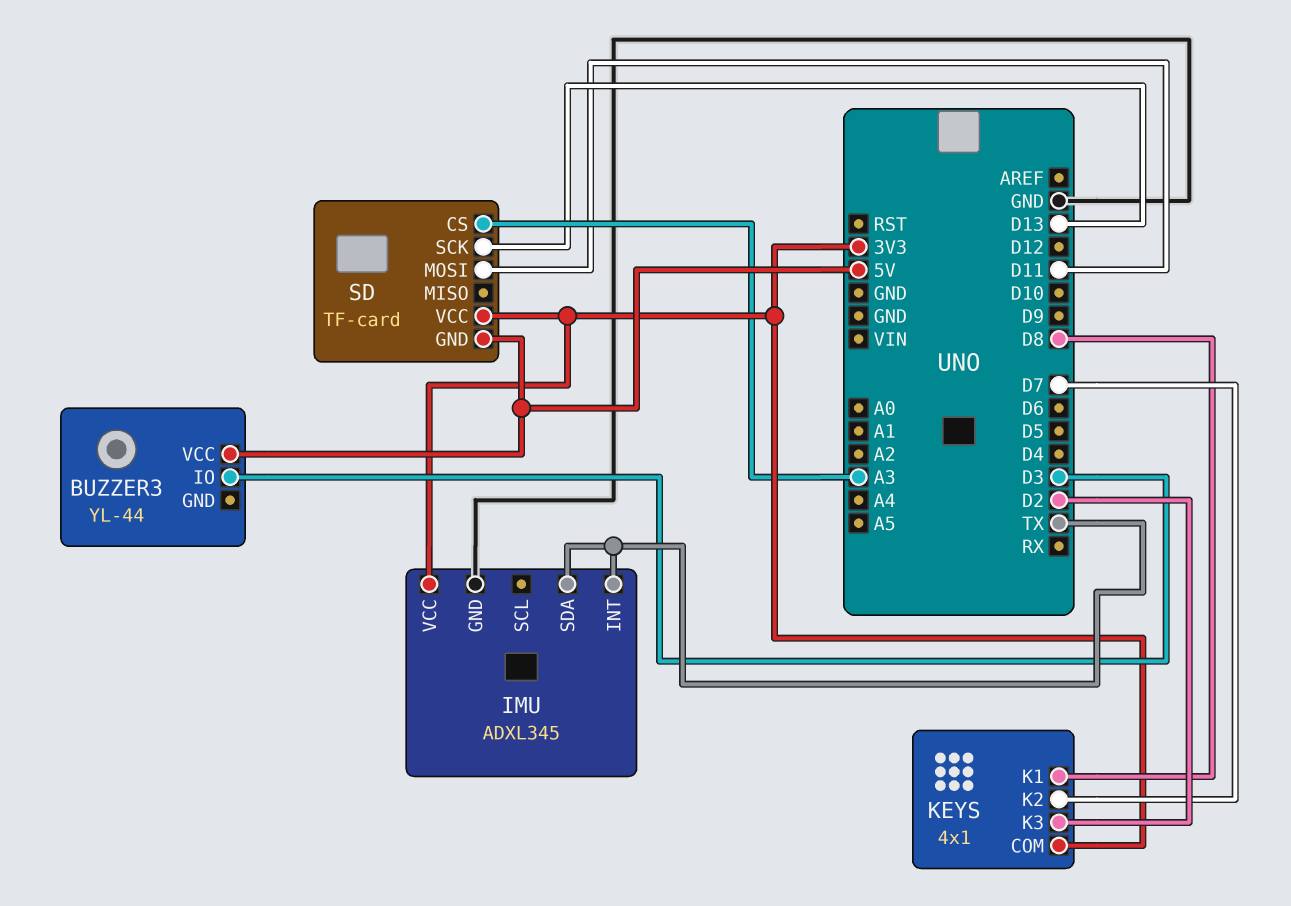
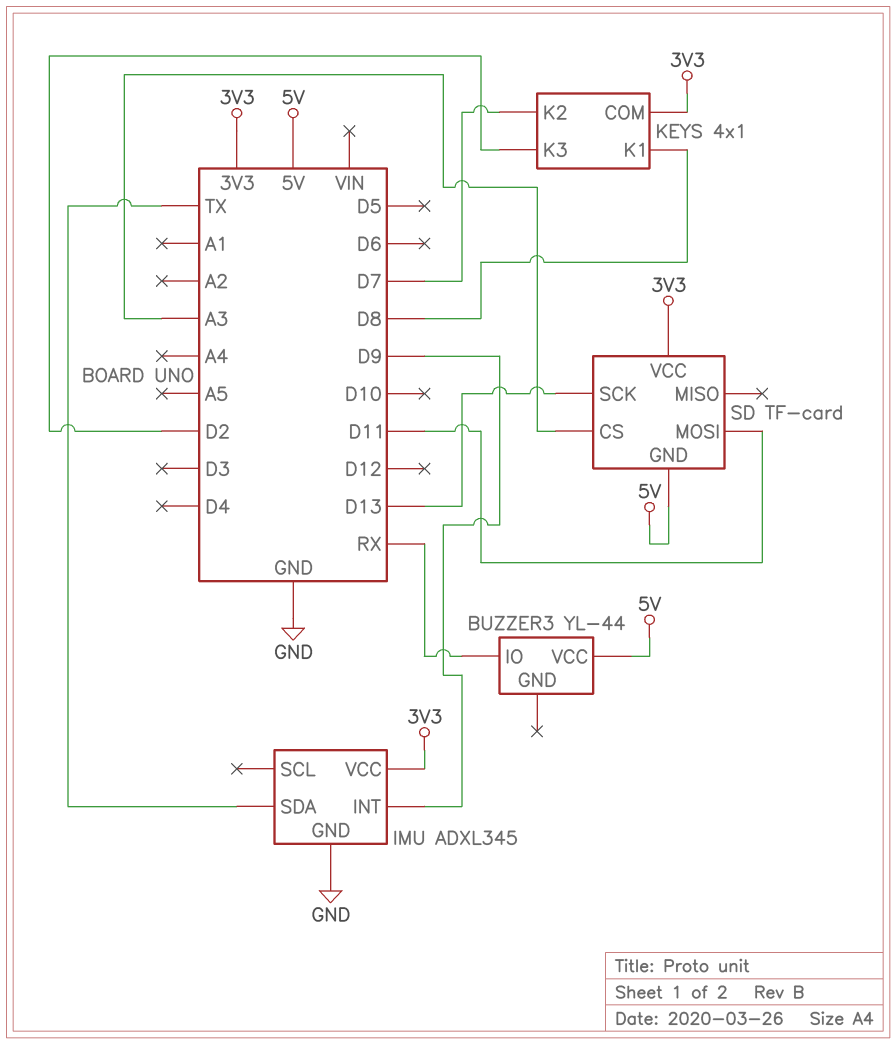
BUZZER3 pin IO: D3 -> RX
IMU pin INT: TX -> D9

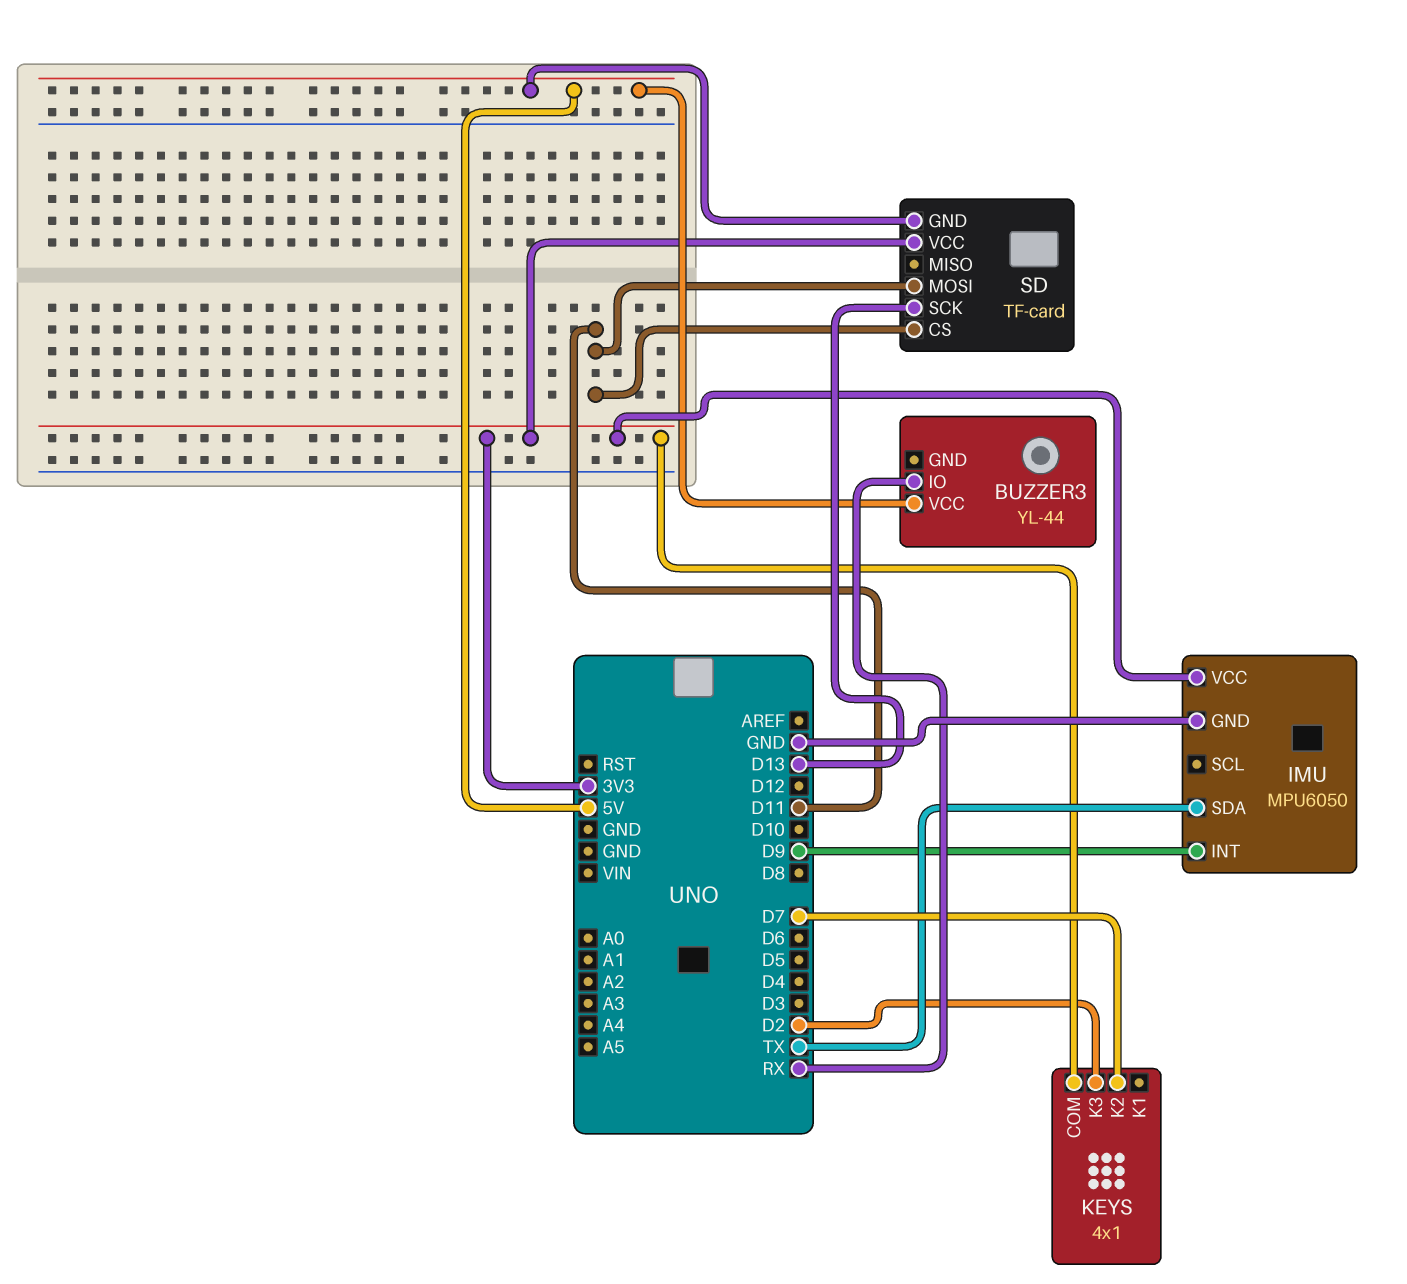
IMU: ADXL345 -> MPU6050
KEYS pin K1: D8 -> none
SD pin CS: A3 -> D11

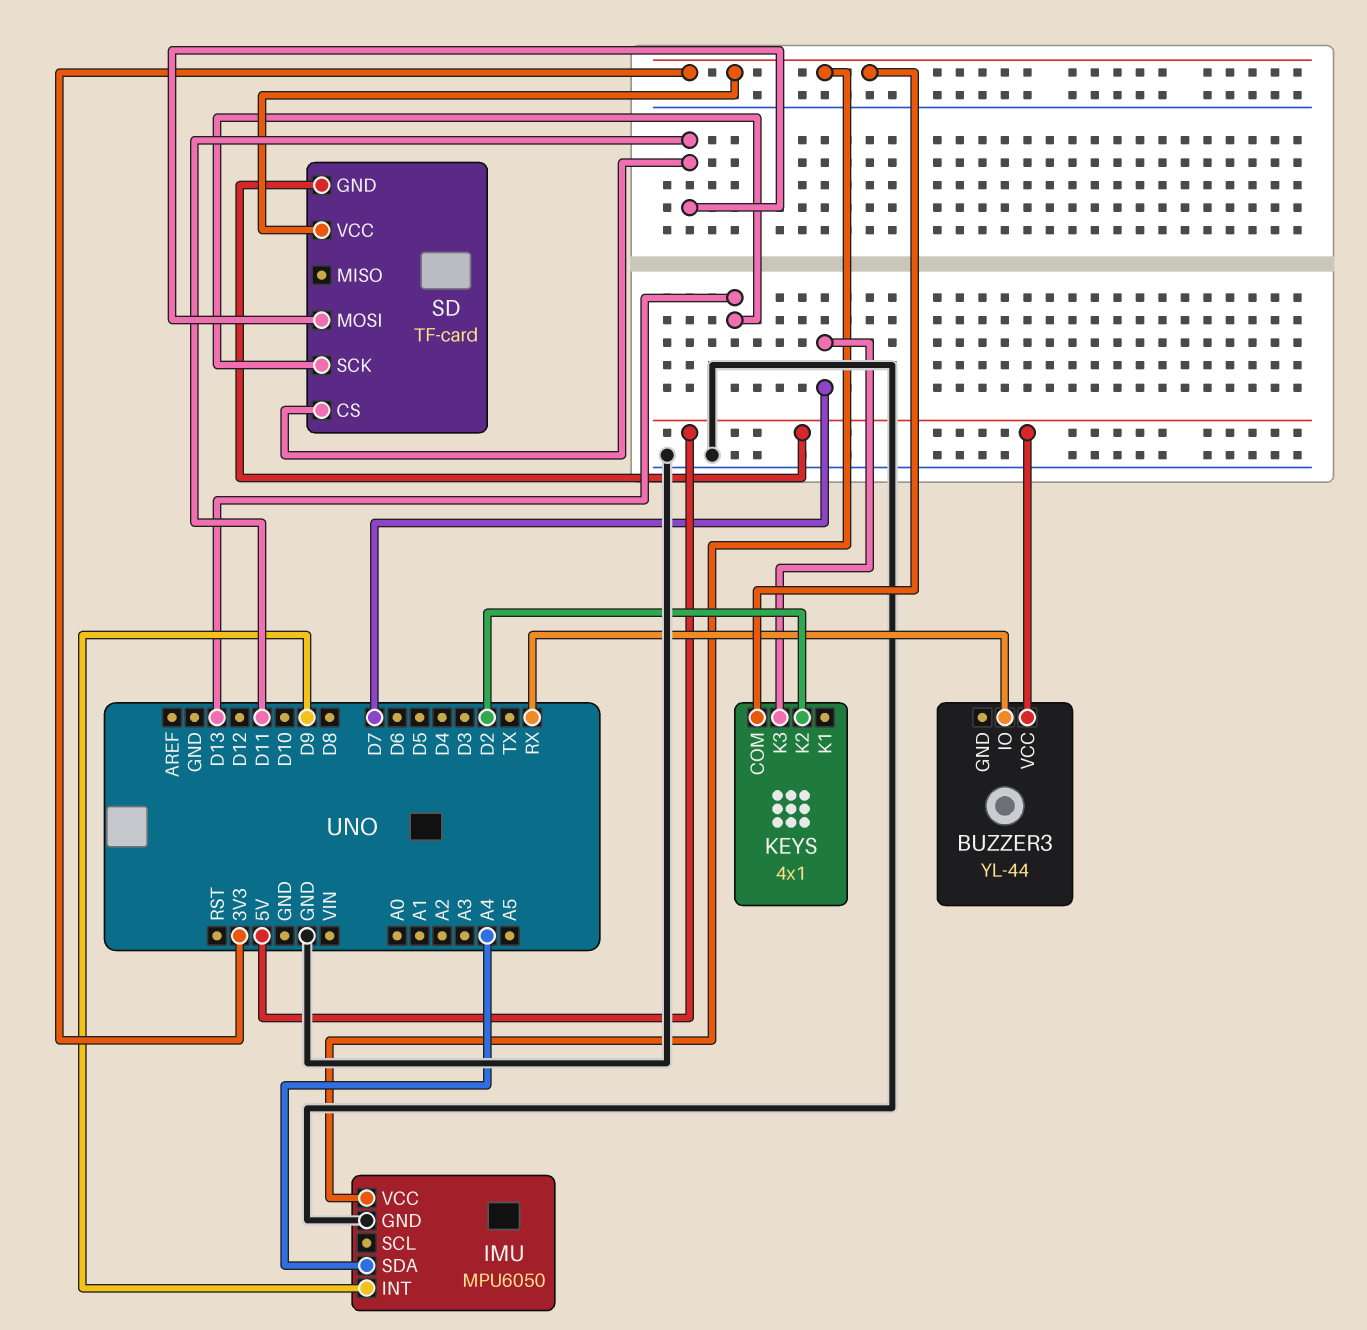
IMU pin SDA: TX -> A4
KEYS pin K2: D7 -> D2
KEYS pin K3: D2 -> D7

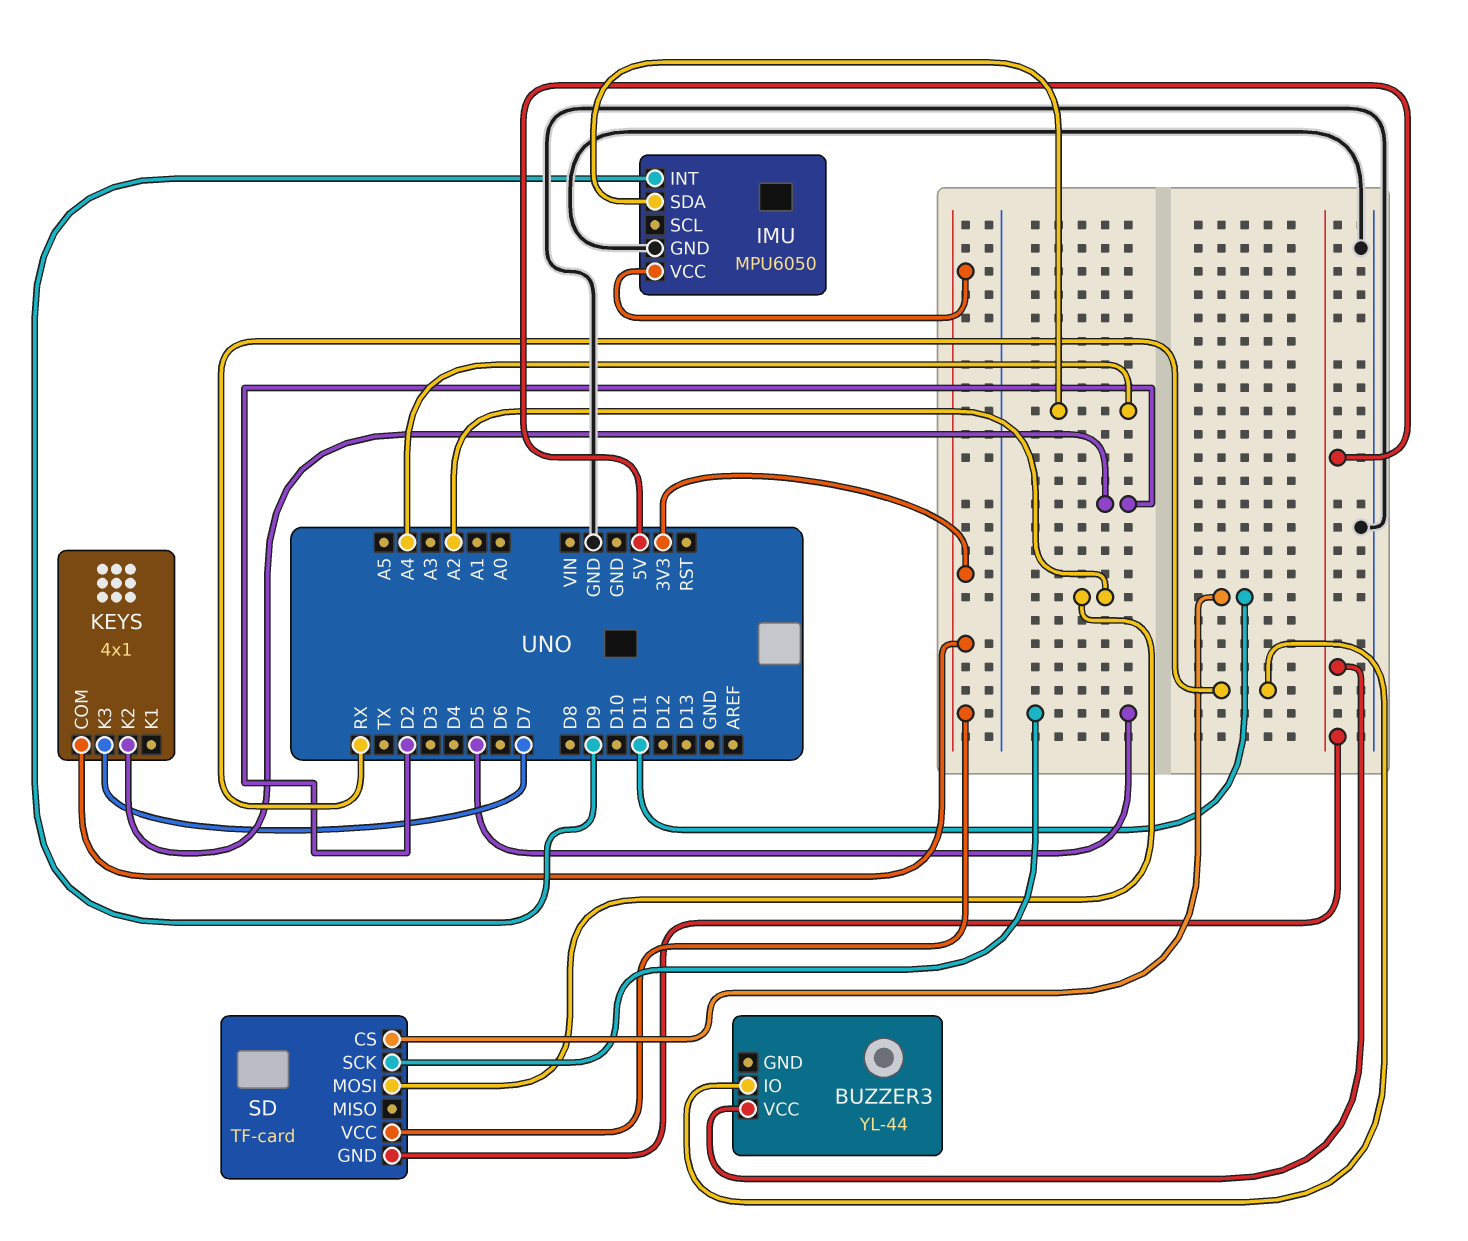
SD pin MOSI: D11 -> A2
SD pin SCK: D13 -> D5

